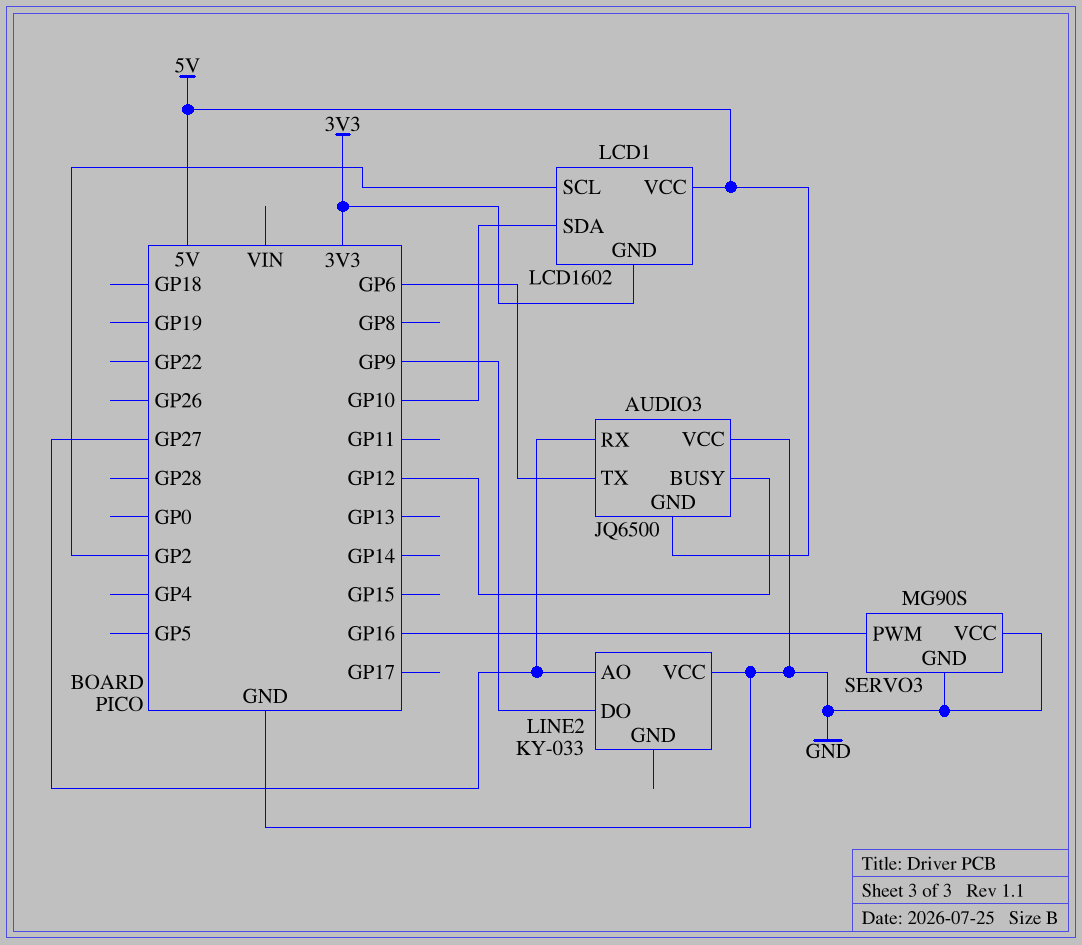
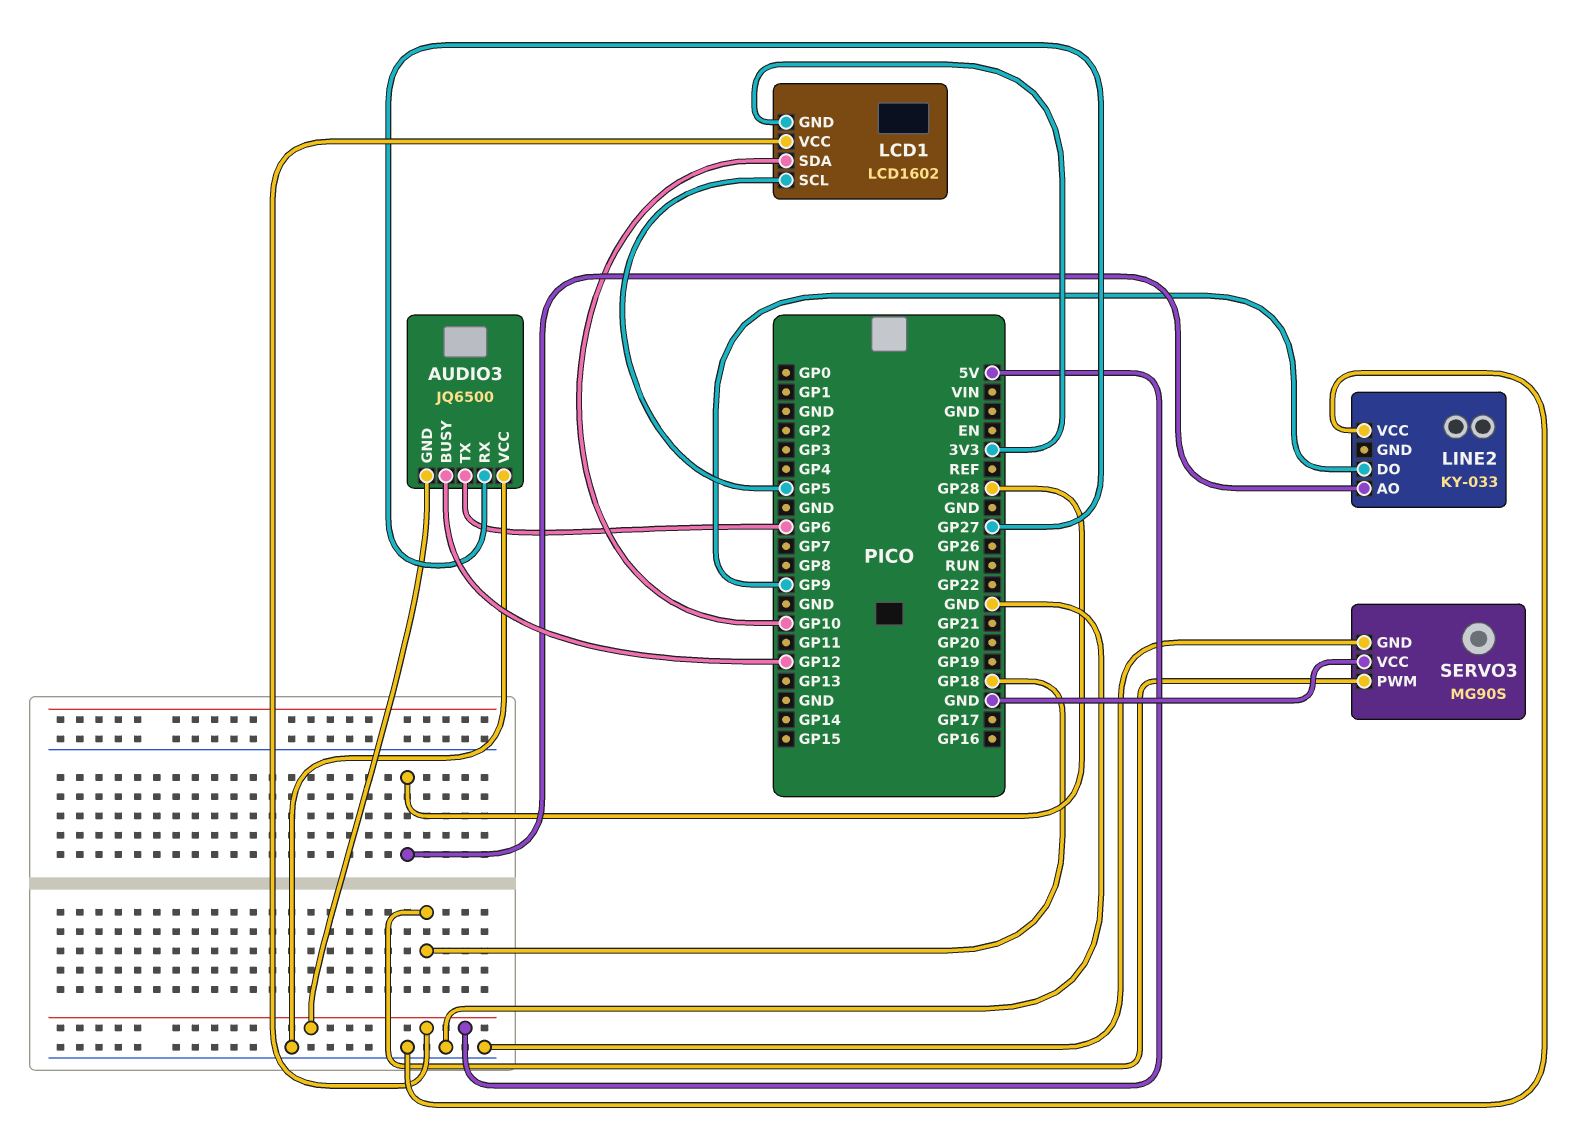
LCD1 pin SCL: GP2 -> GP5
LINE2 pin AO: GP27 -> GP28
SERVO3 pin PWM: GP16 -> GP18

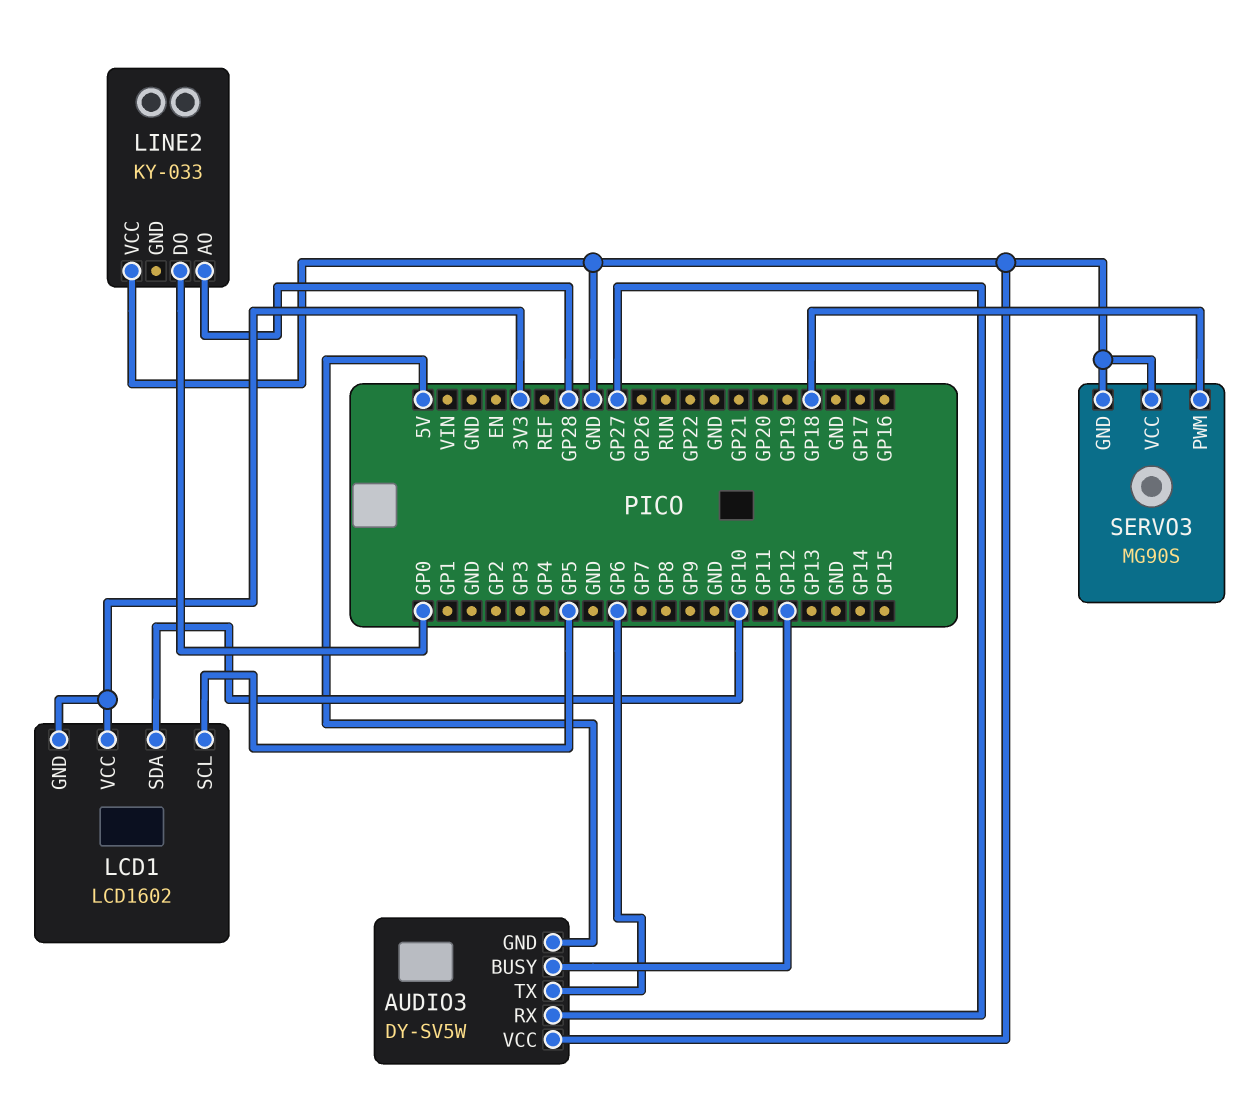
AUDIO3: JQ6500 -> DY-SV5W
LCD1 pin VCC: 5V -> 3V3
LINE2 pin DO: GP9 -> GP0

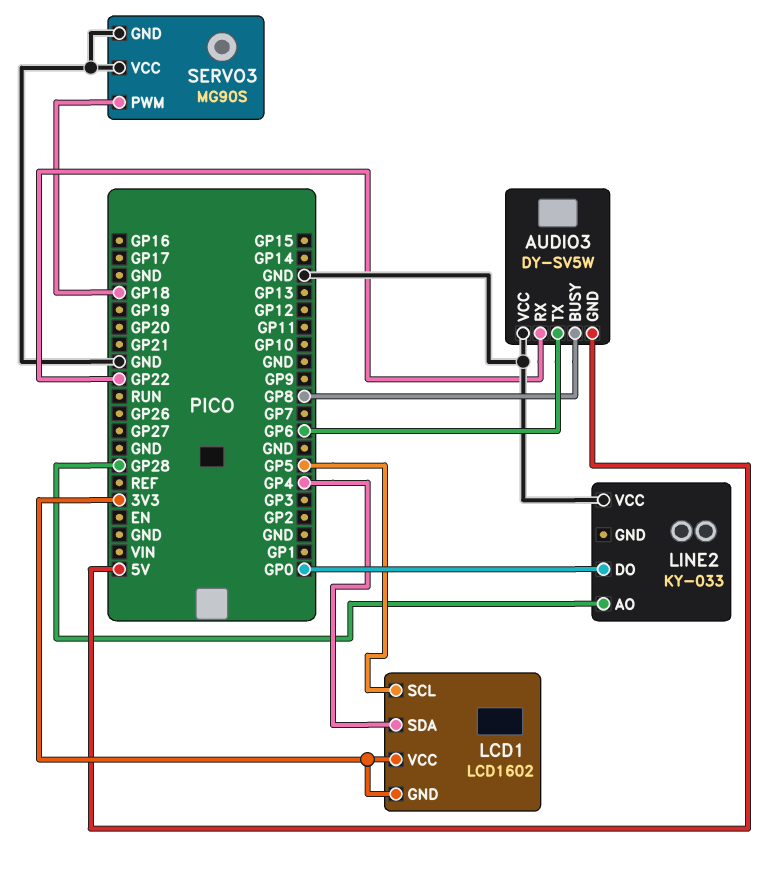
AUDIO3 pin BUSY: GP12 -> GP8
AUDIO3 pin RX: GP27 -> GP22
LCD1 pin SDA: GP10 -> GP4

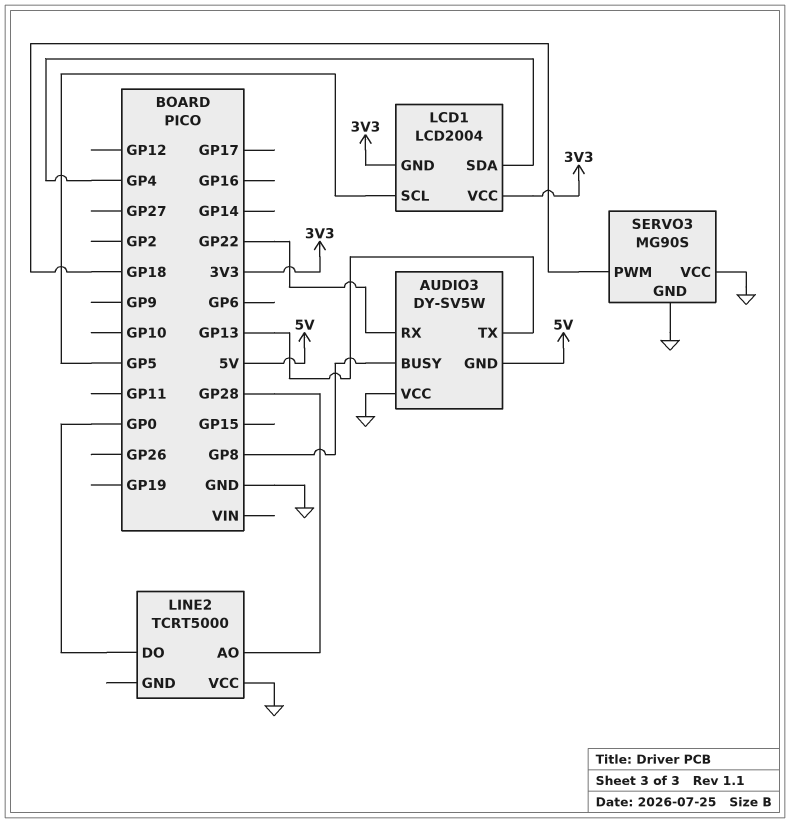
AUDIO3 pin TX: GP6 -> GP13
LCD1: LCD1602 -> LCD2004
LINE2: KY-033 -> TCRT5000

